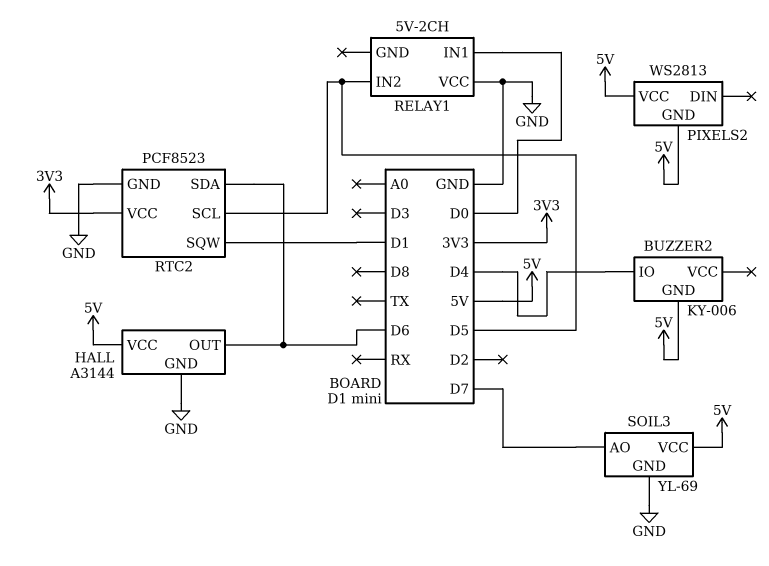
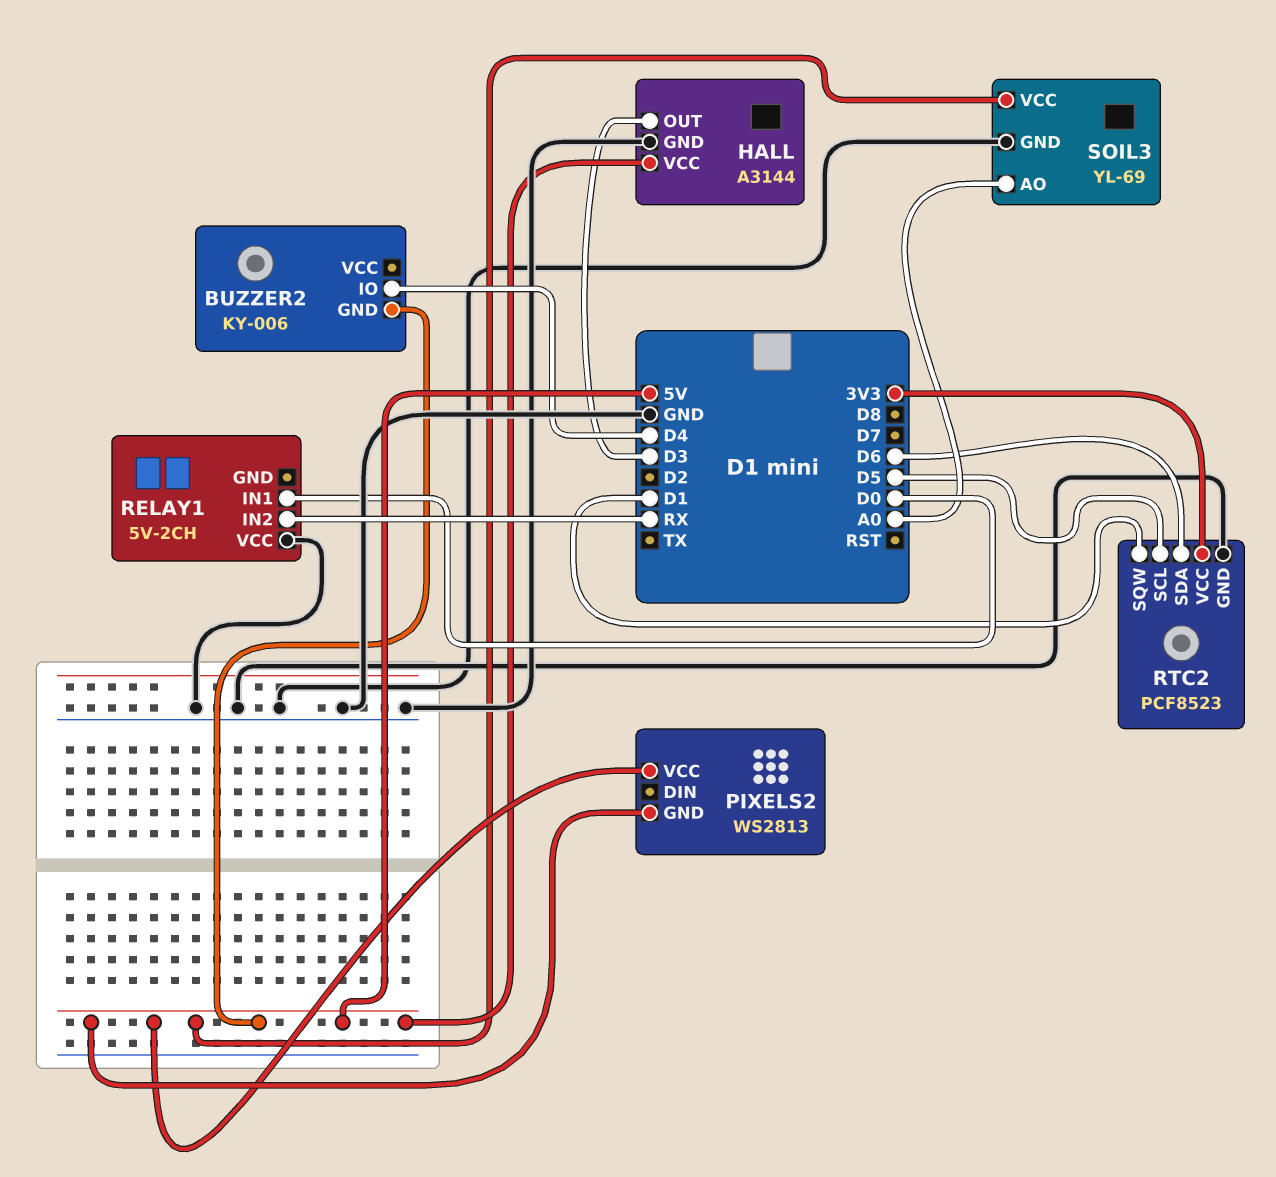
HALL pin OUT: D6 -> D3
RELAY1 pin IN2: D5 -> RX
SOIL3 pin AO: D7 -> A0

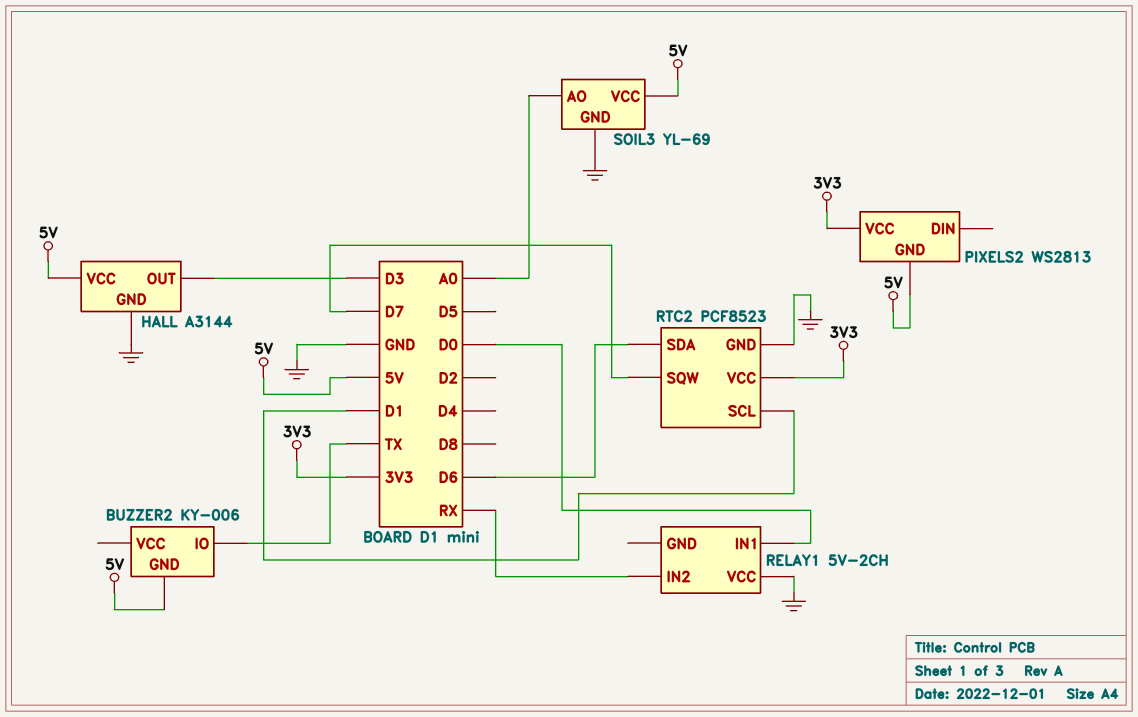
BUZZER2 pin IO: D4 -> TX
PIXELS2 pin VCC: 5V -> 3V3
RTC2 pin SCL: D5 -> D1
RTC2 pin SQW: D1 -> D7

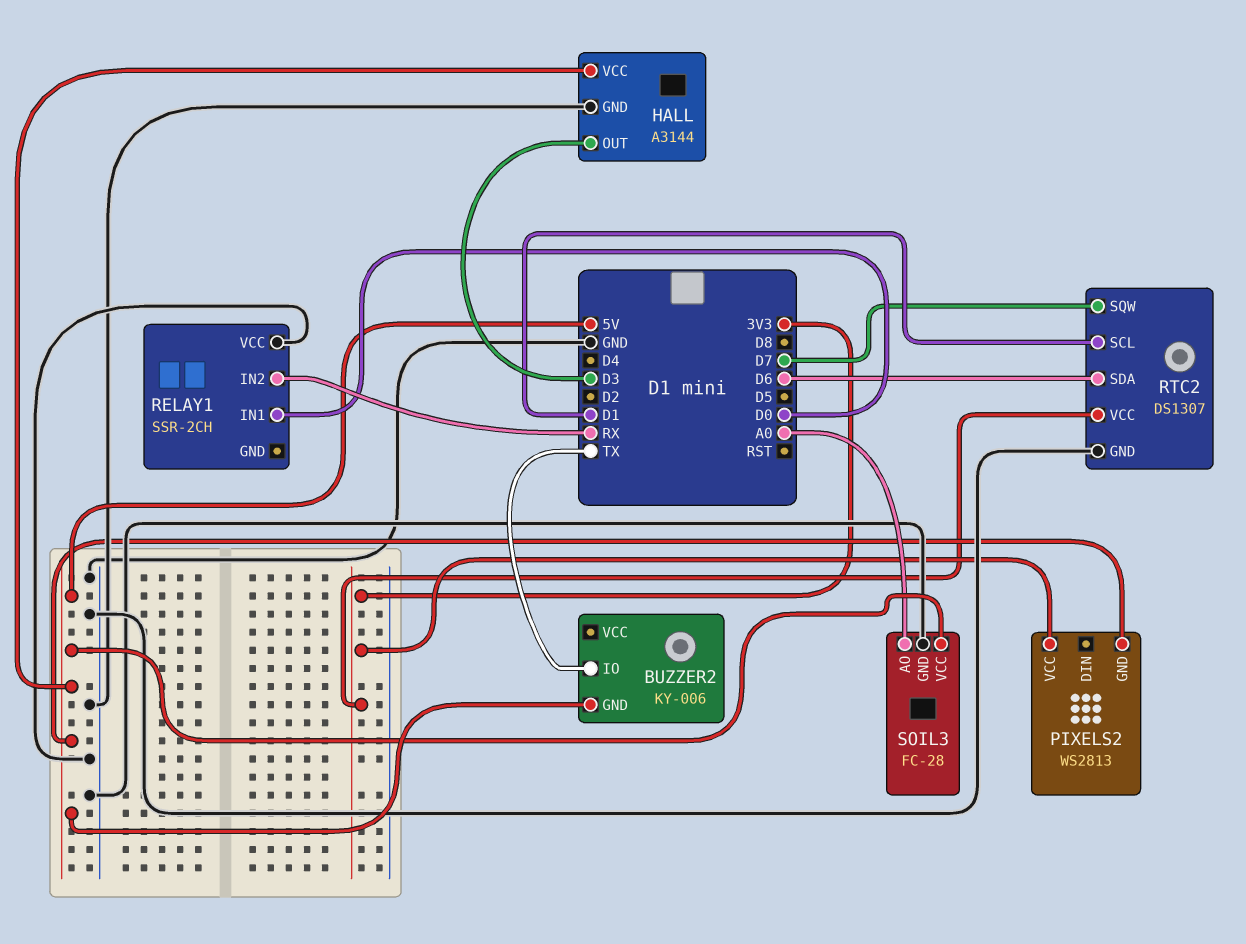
RELAY1: 5V-2CH -> SSR-2CH
RTC2: PCF8523 -> DS1307
SOIL3: YL-69 -> FC-28

